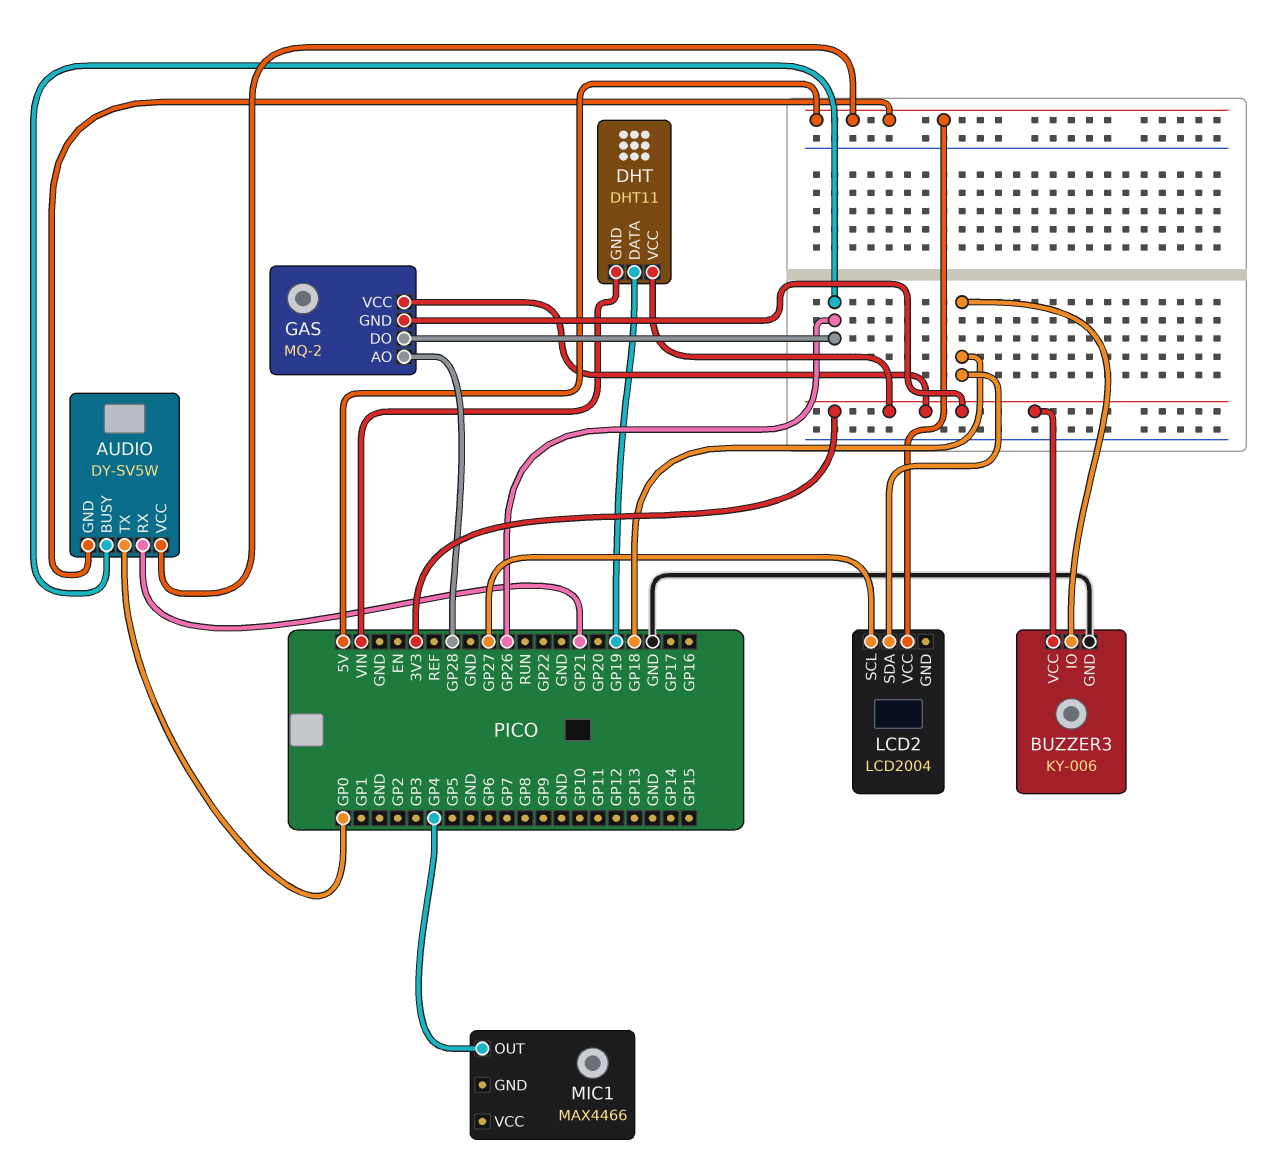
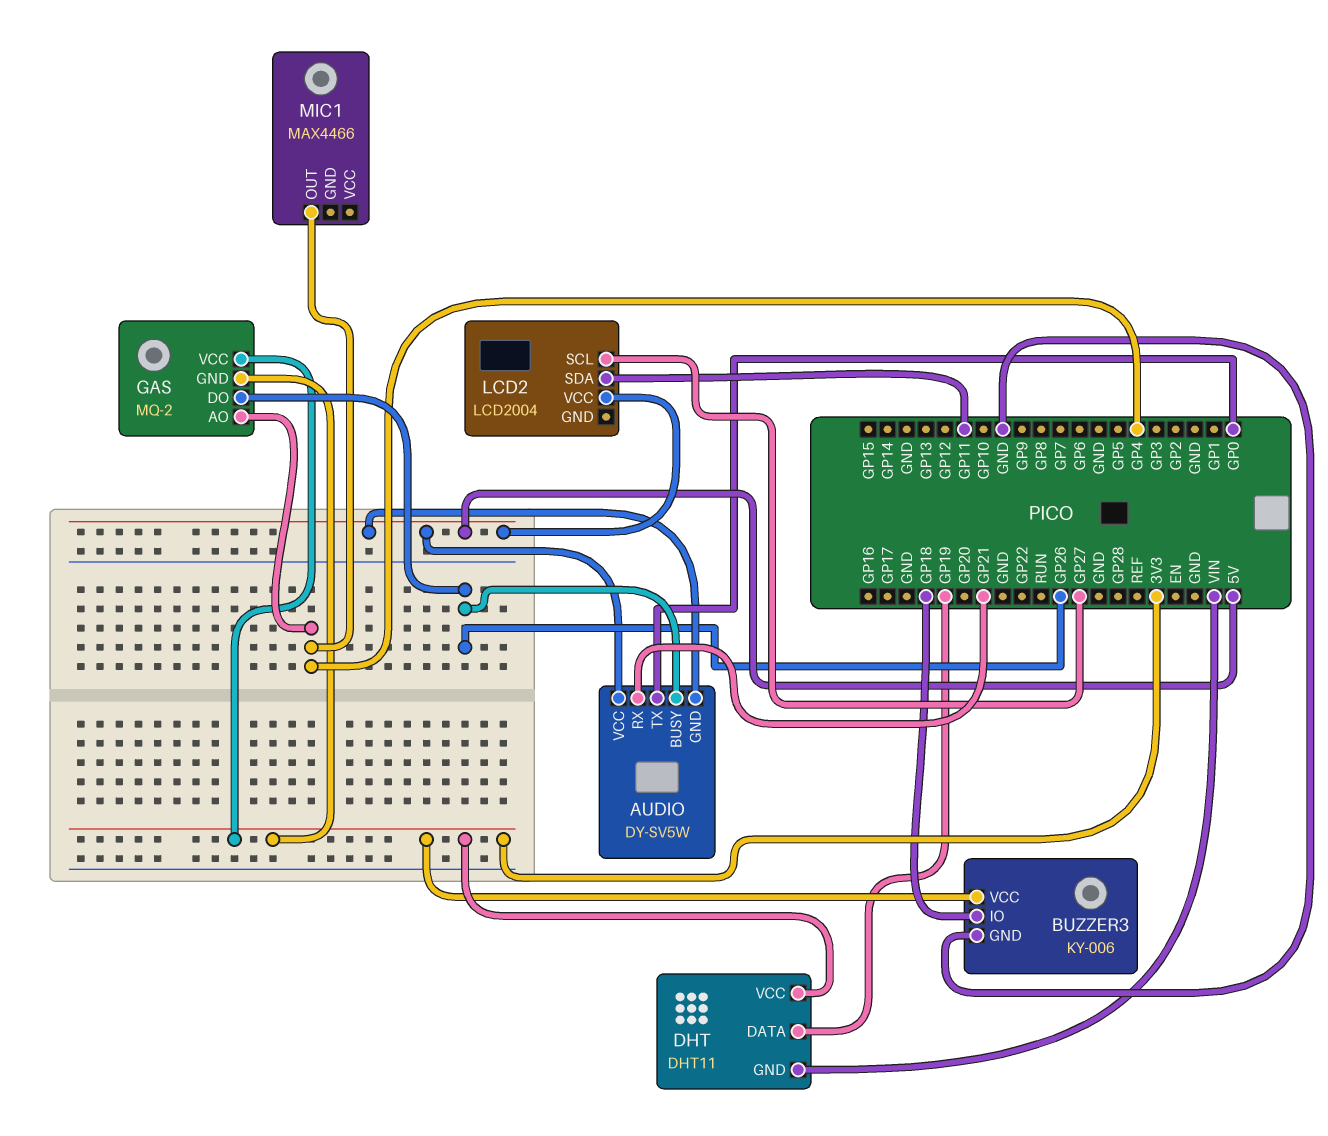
GAS pin AO: GP28 -> GP4
LCD2 pin SDA: GP18 -> GP11

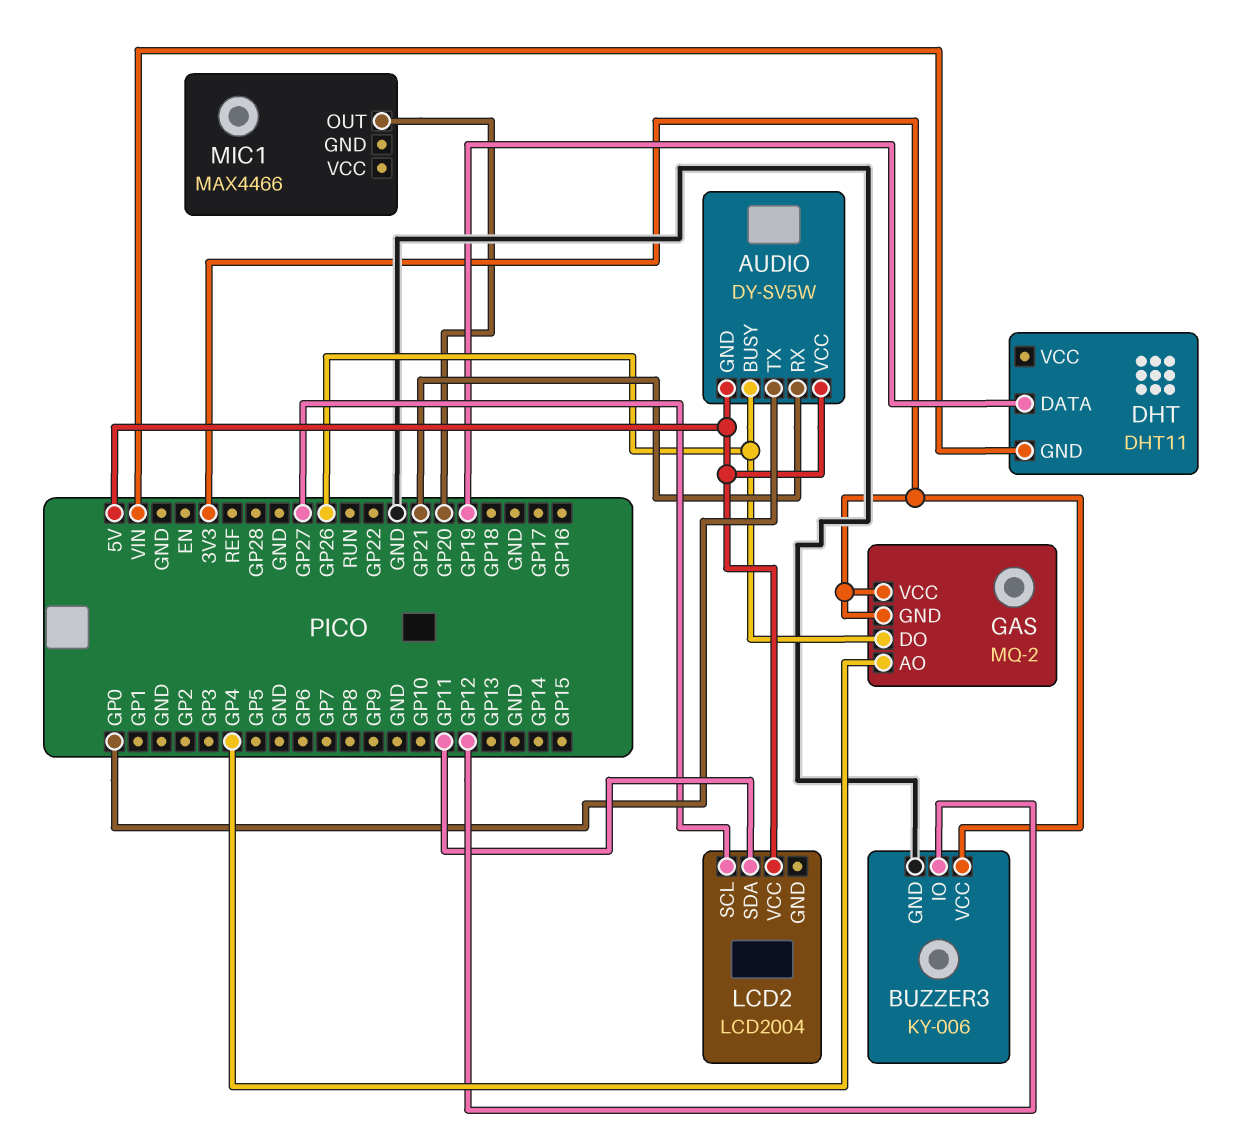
BUZZER3 pin IO: GP18 -> GP12
DHT pin VCC: 3V3 -> none
MIC1 pin OUT: GP4 -> GP20

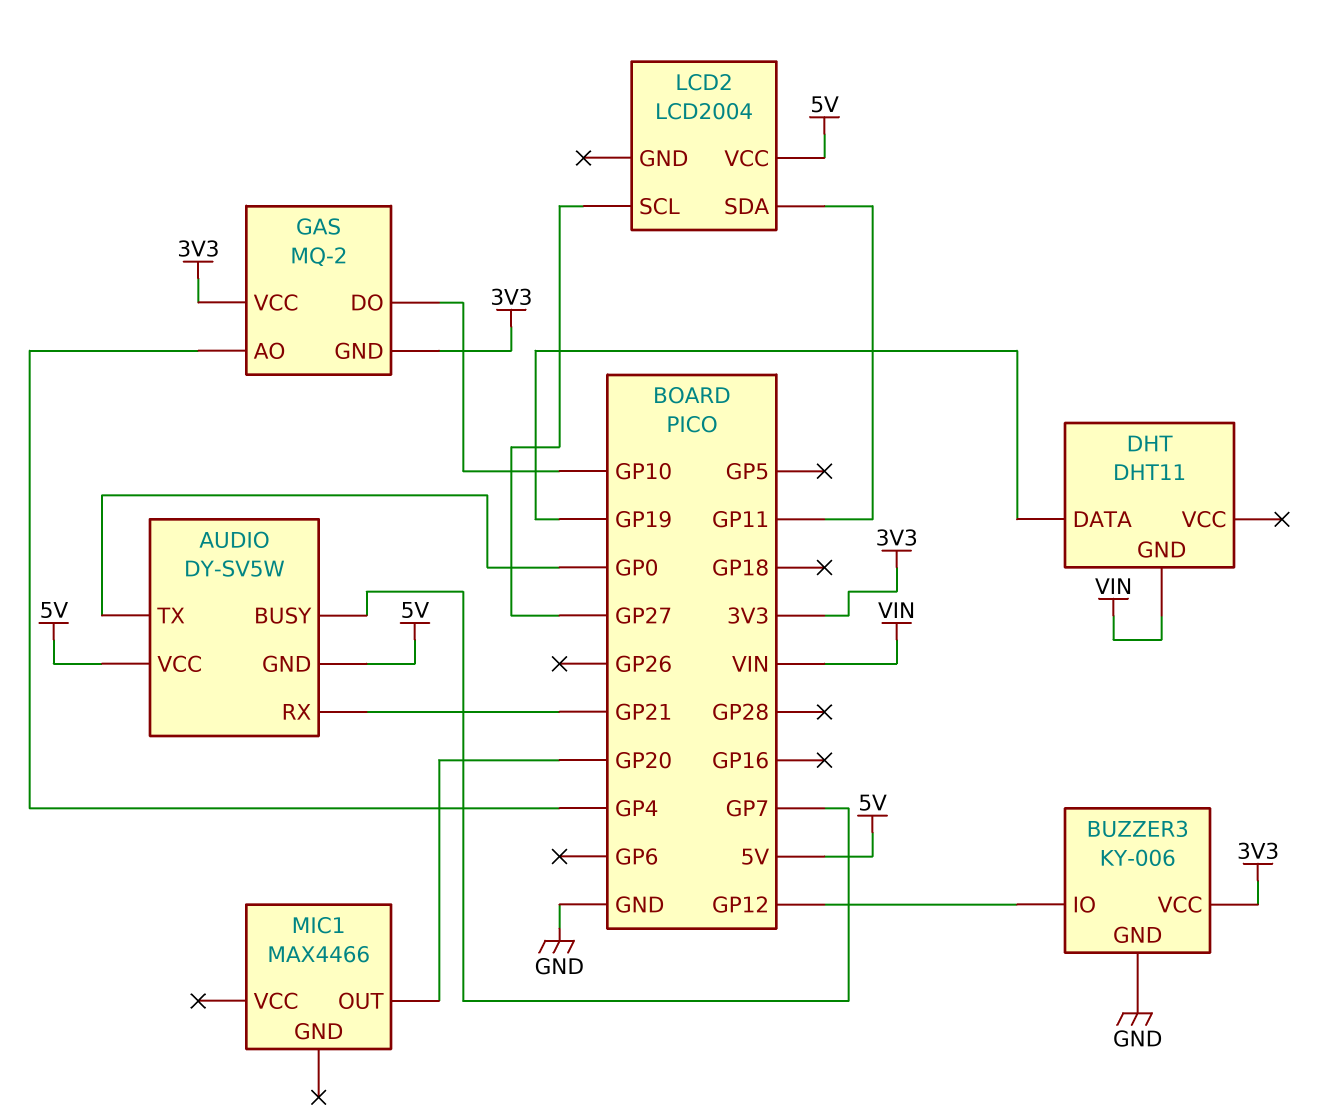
AUDIO pin BUSY: GP26 -> GP7
GAS pin DO: GP26 -> GP10

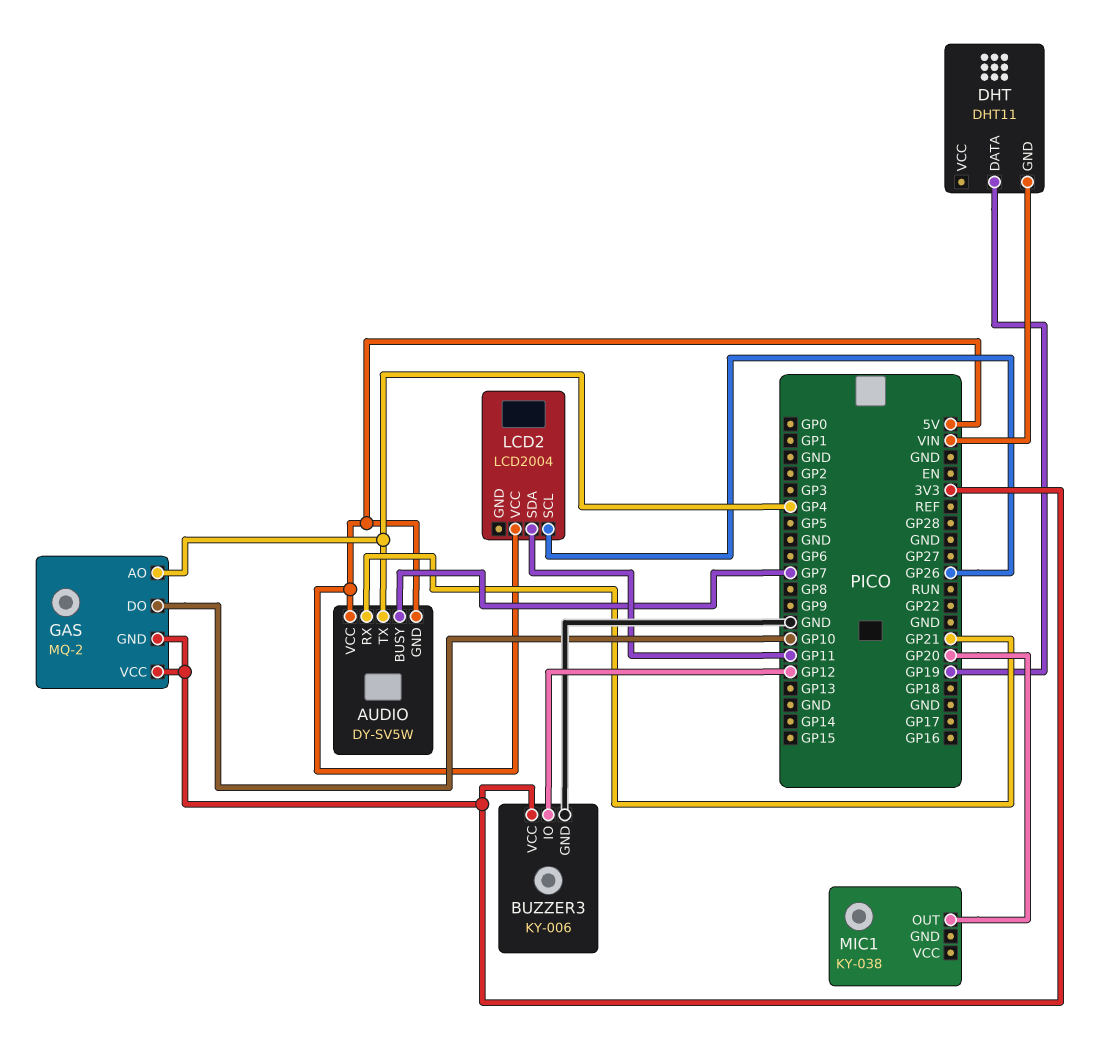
AUDIO pin TX: GP0 -> GP4
LCD2 pin SCL: GP27 -> GP26
MIC1: MAX4466 -> KY-038

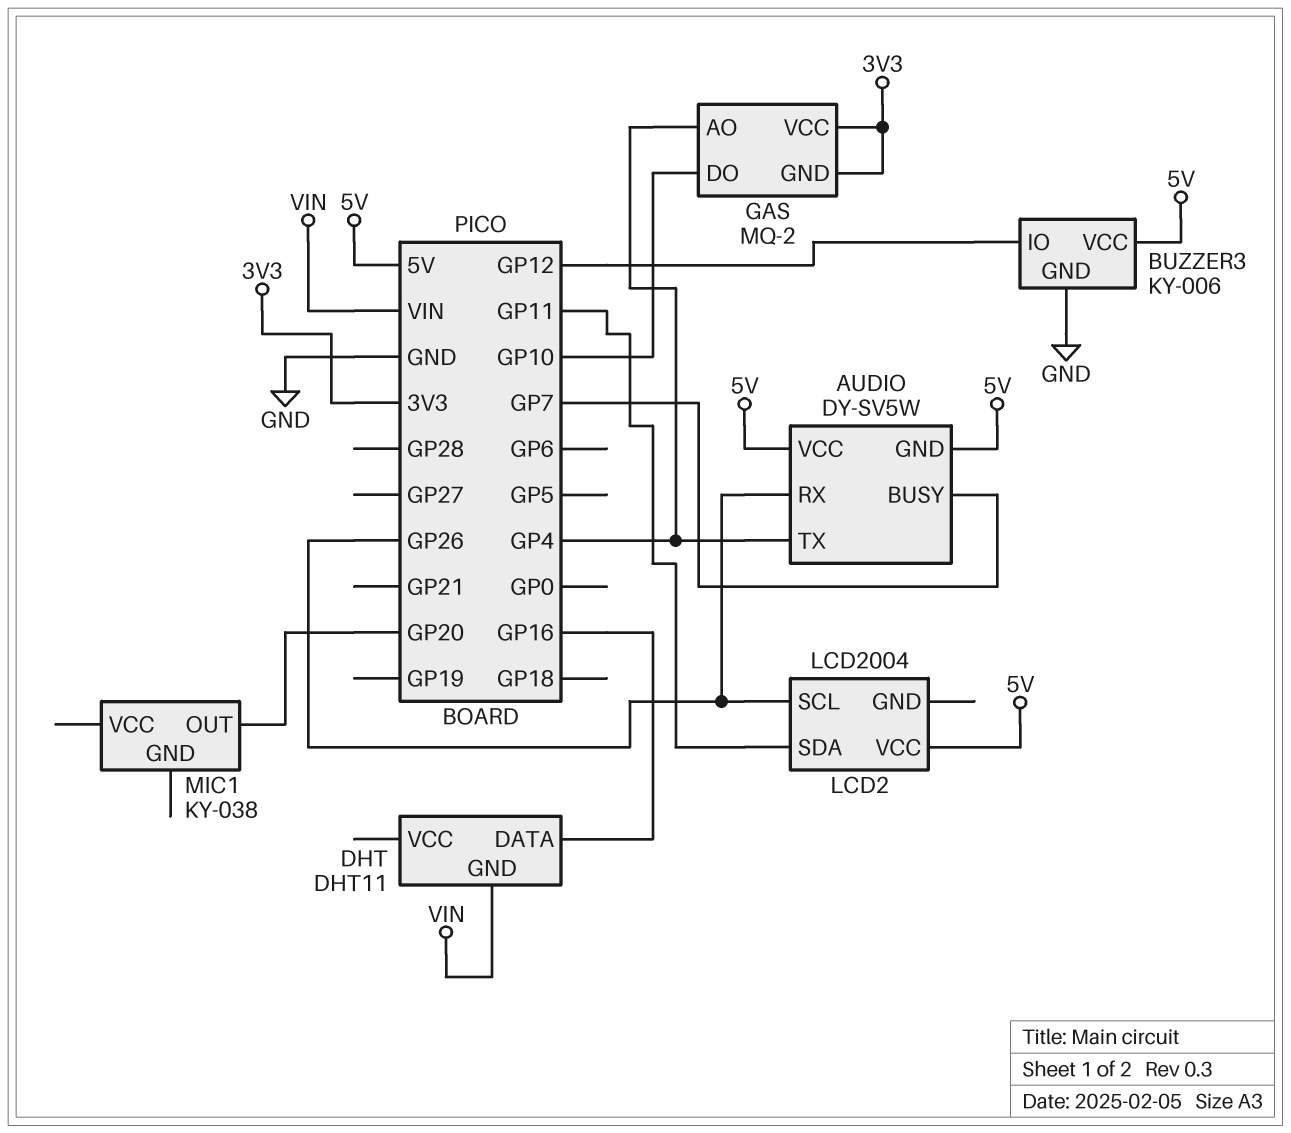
AUDIO pin RX: GP21 -> GP26
BUZZER3 pin VCC: 3V3 -> 5V
DHT pin DATA: GP19 -> GP16

